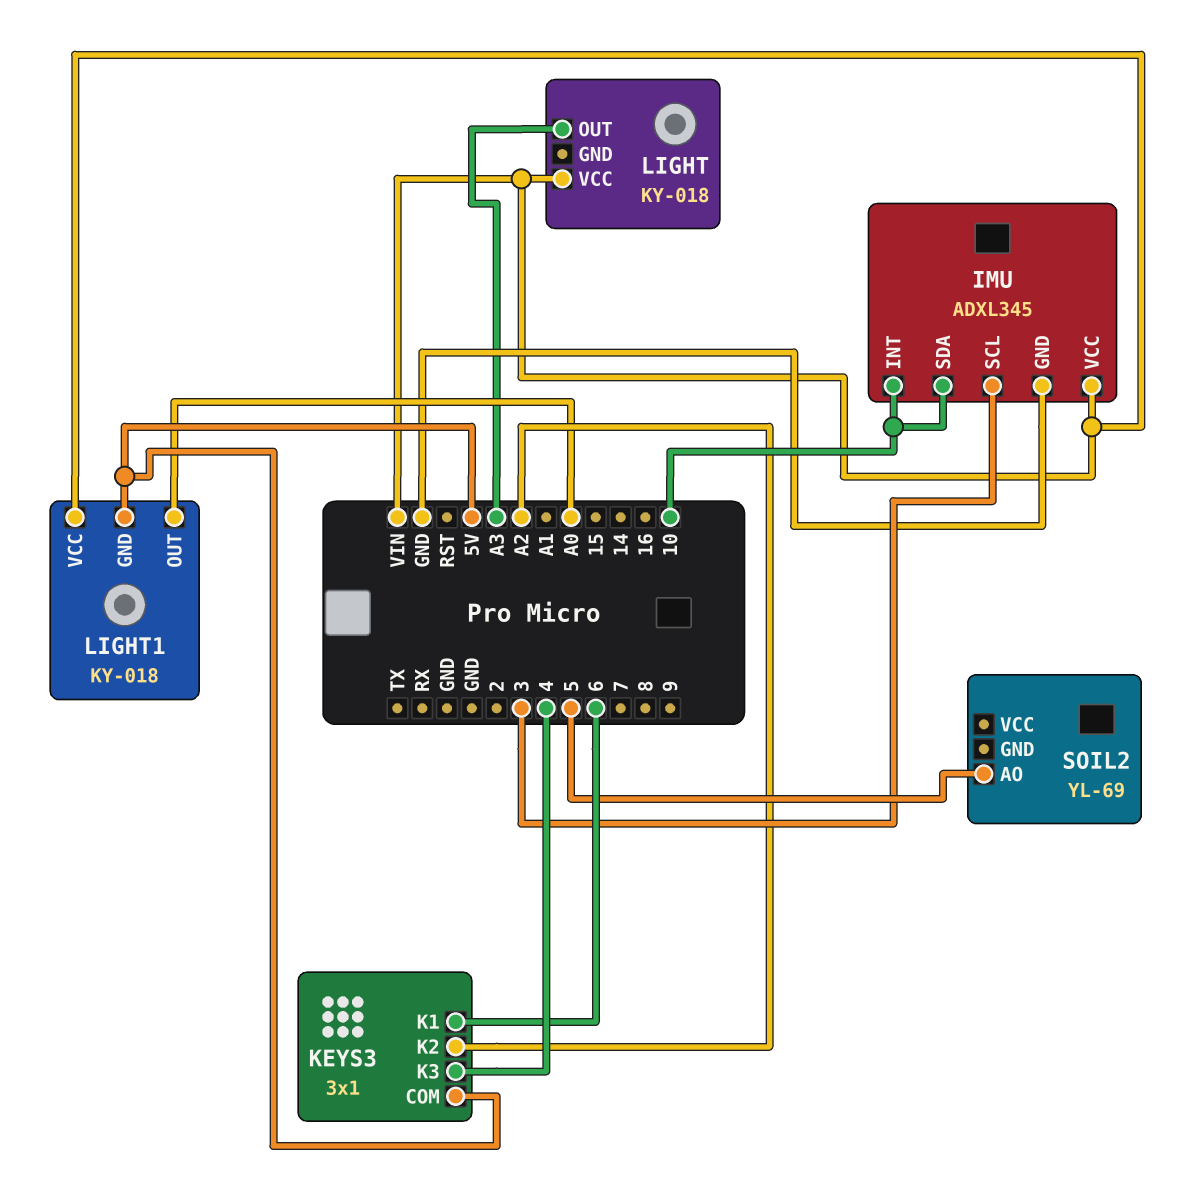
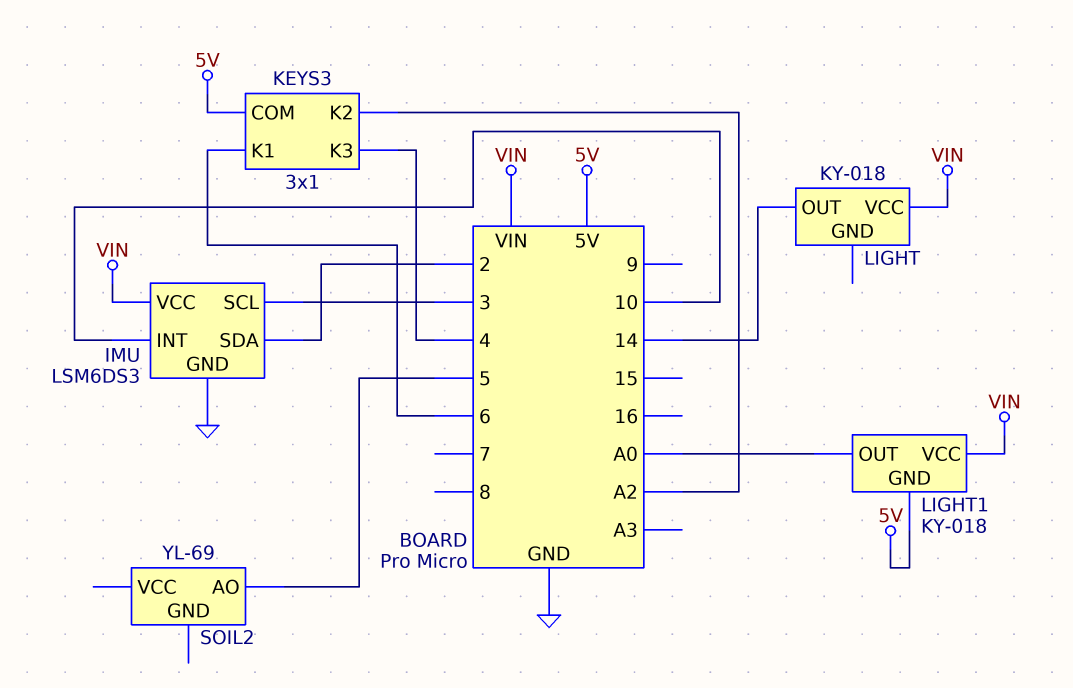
IMU: ADXL345 -> LSM6DS3
IMU pin SDA: 10 -> 2
LIGHT pin OUT: A3 -> 14

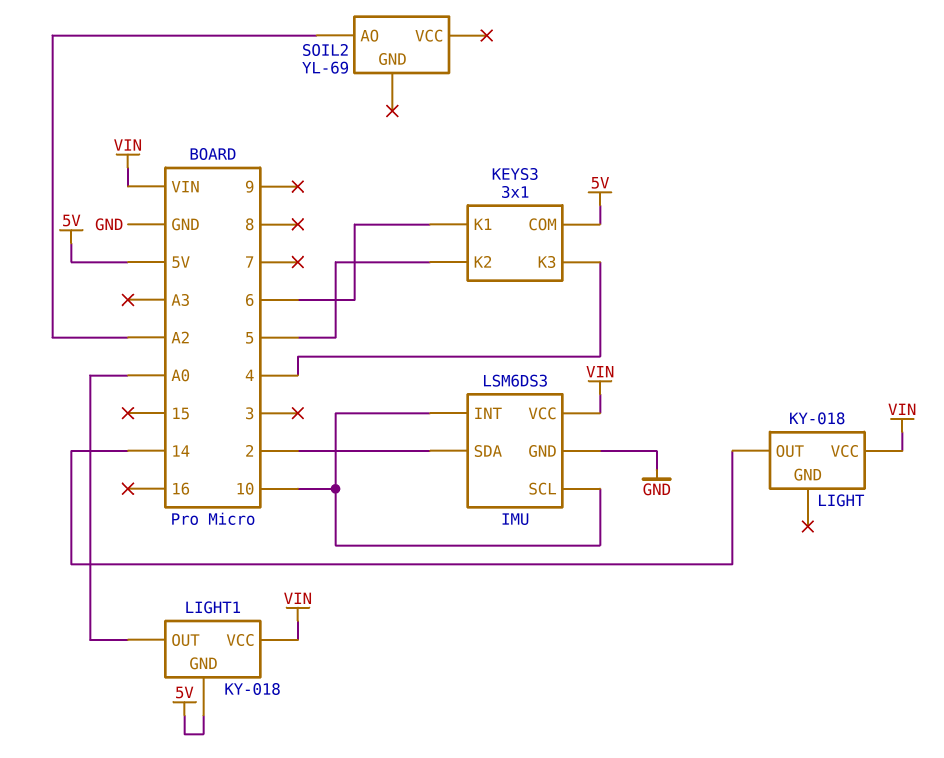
IMU pin SCL: 3 -> 10
KEYS3 pin K2: A2 -> 5
SOIL2 pin AO: 5 -> A2

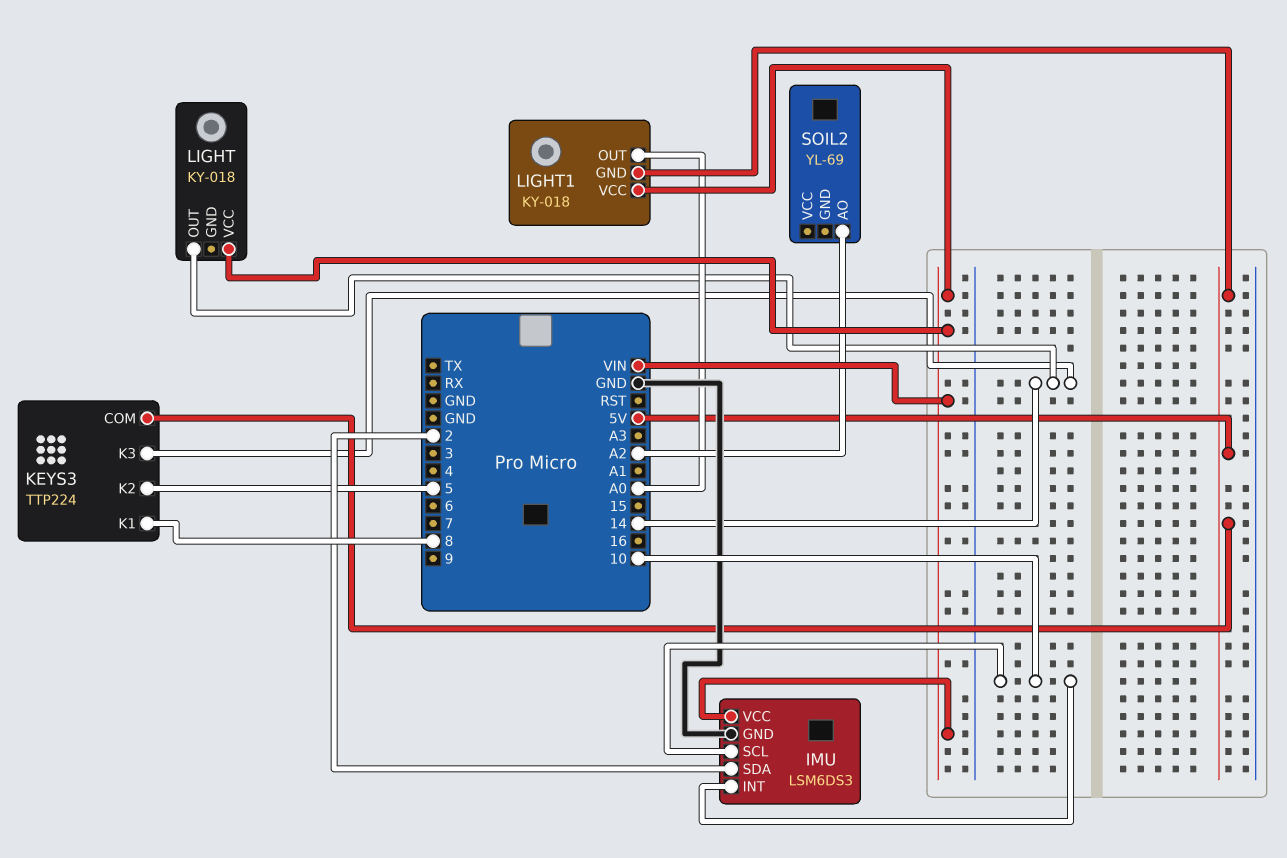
KEYS3: 3x1 -> TTP224
KEYS3 pin K1: 6 -> 8
KEYS3 pin K3: 4 -> 14

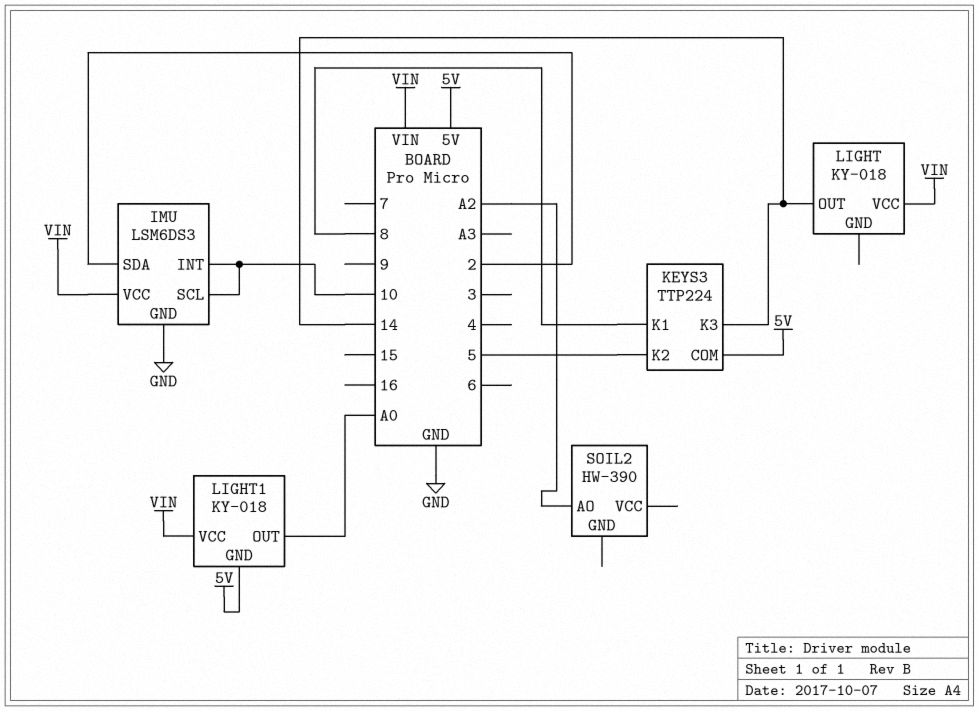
SOIL2: YL-69 -> HW-390

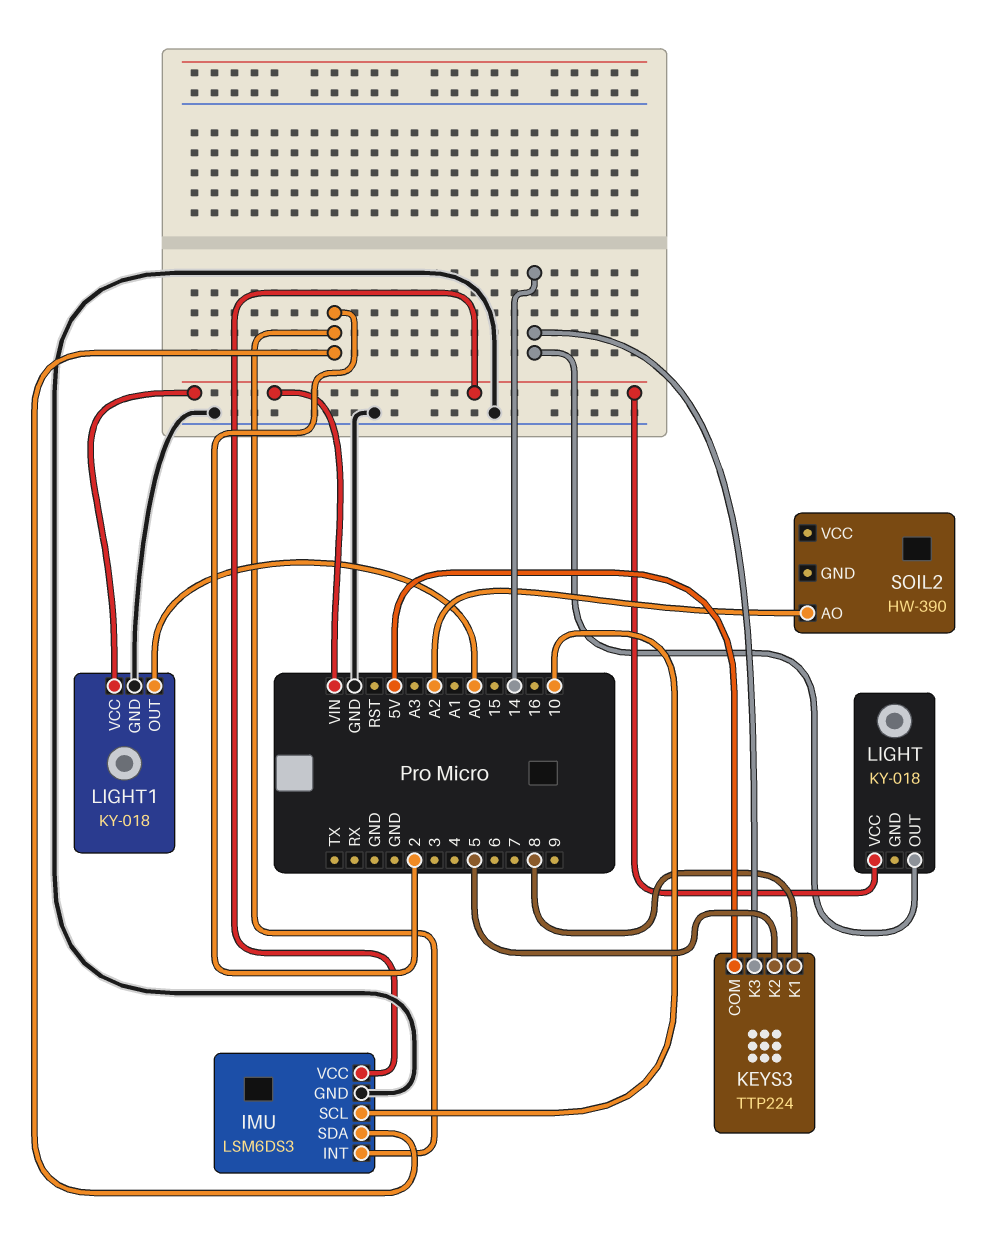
IMU pin INT: 10 -> 2
LIGHT1 pin GND: 5V -> GND

